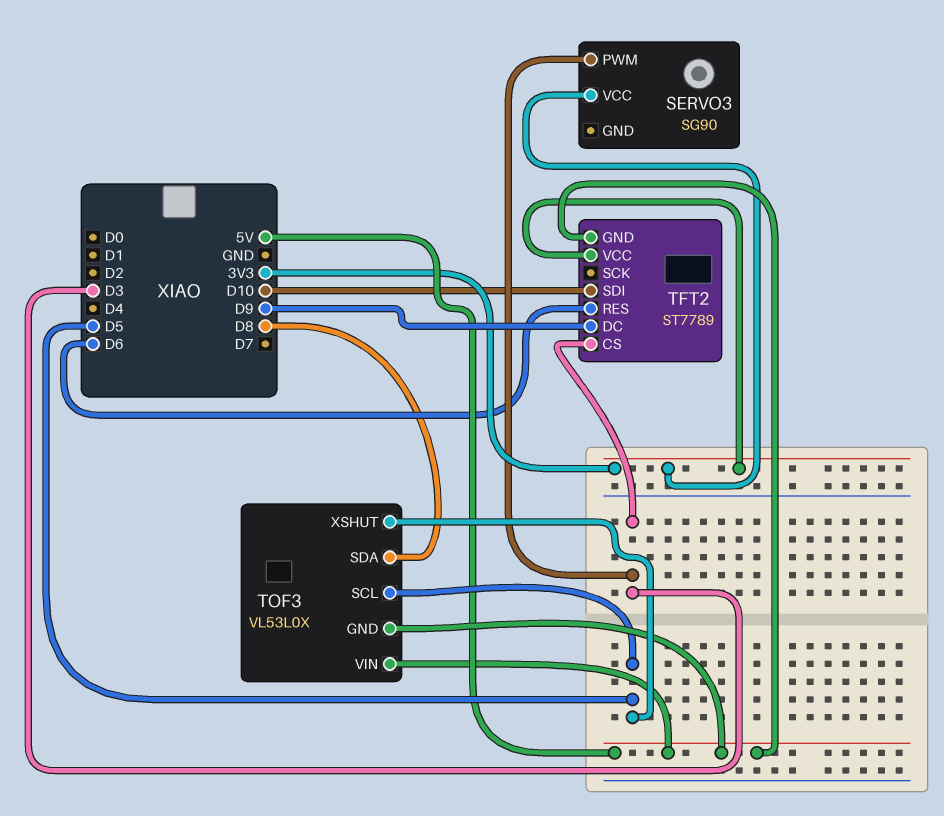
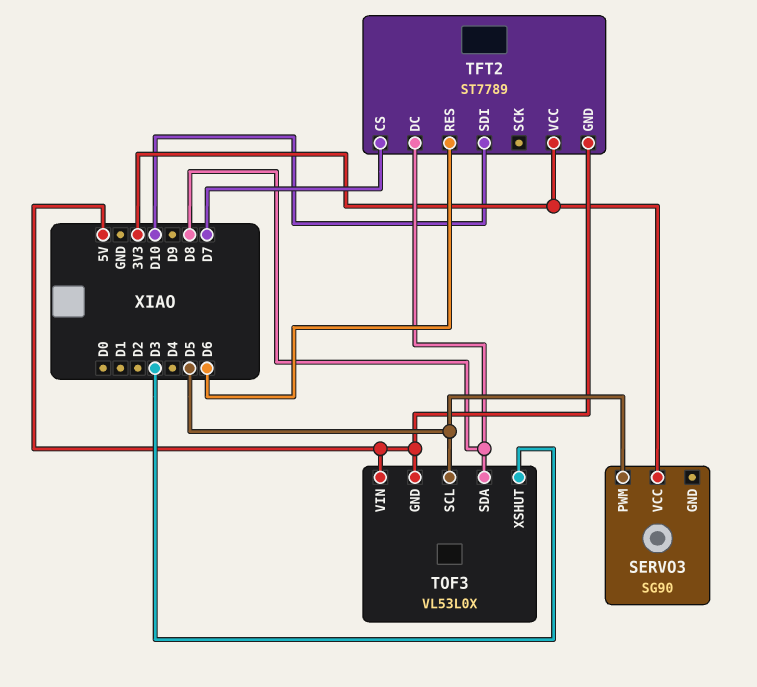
SERVO3 pin PWM: D3 -> D5
TFT2 pin CS: D3 -> D7
TFT2 pin DC: D9 -> D8
TOF3 pin XSHUT: D5 -> D3

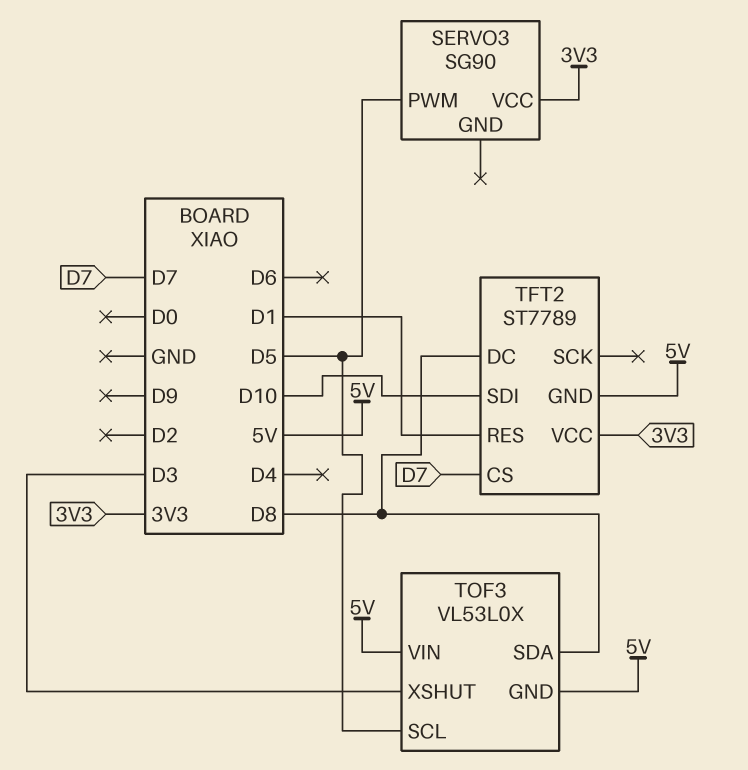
TFT2 pin RES: D6 -> D1

